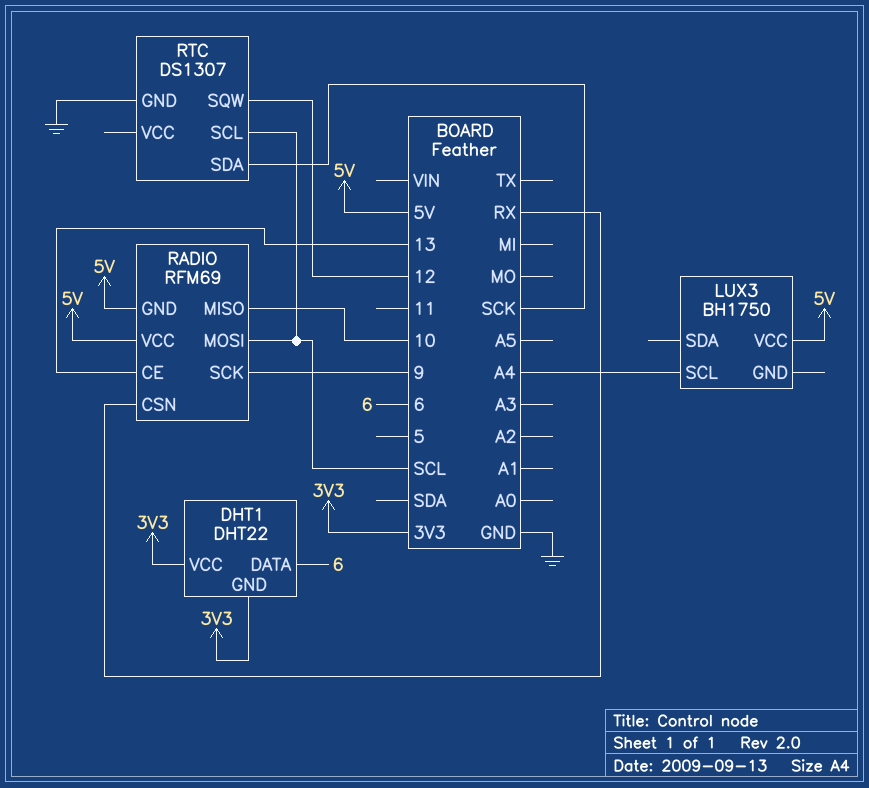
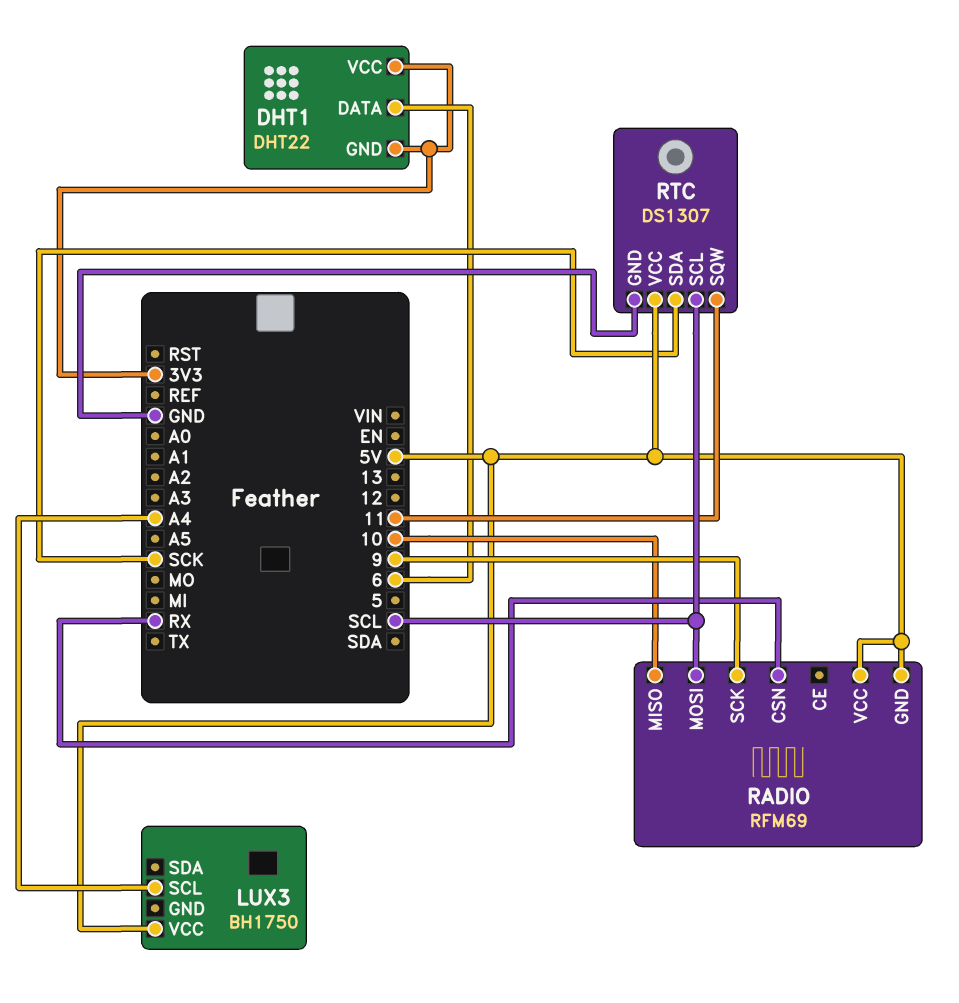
RADIO pin CE: 13 -> none
RTC pin SQW: 12 -> 11
RTC pin VCC: none -> 5V

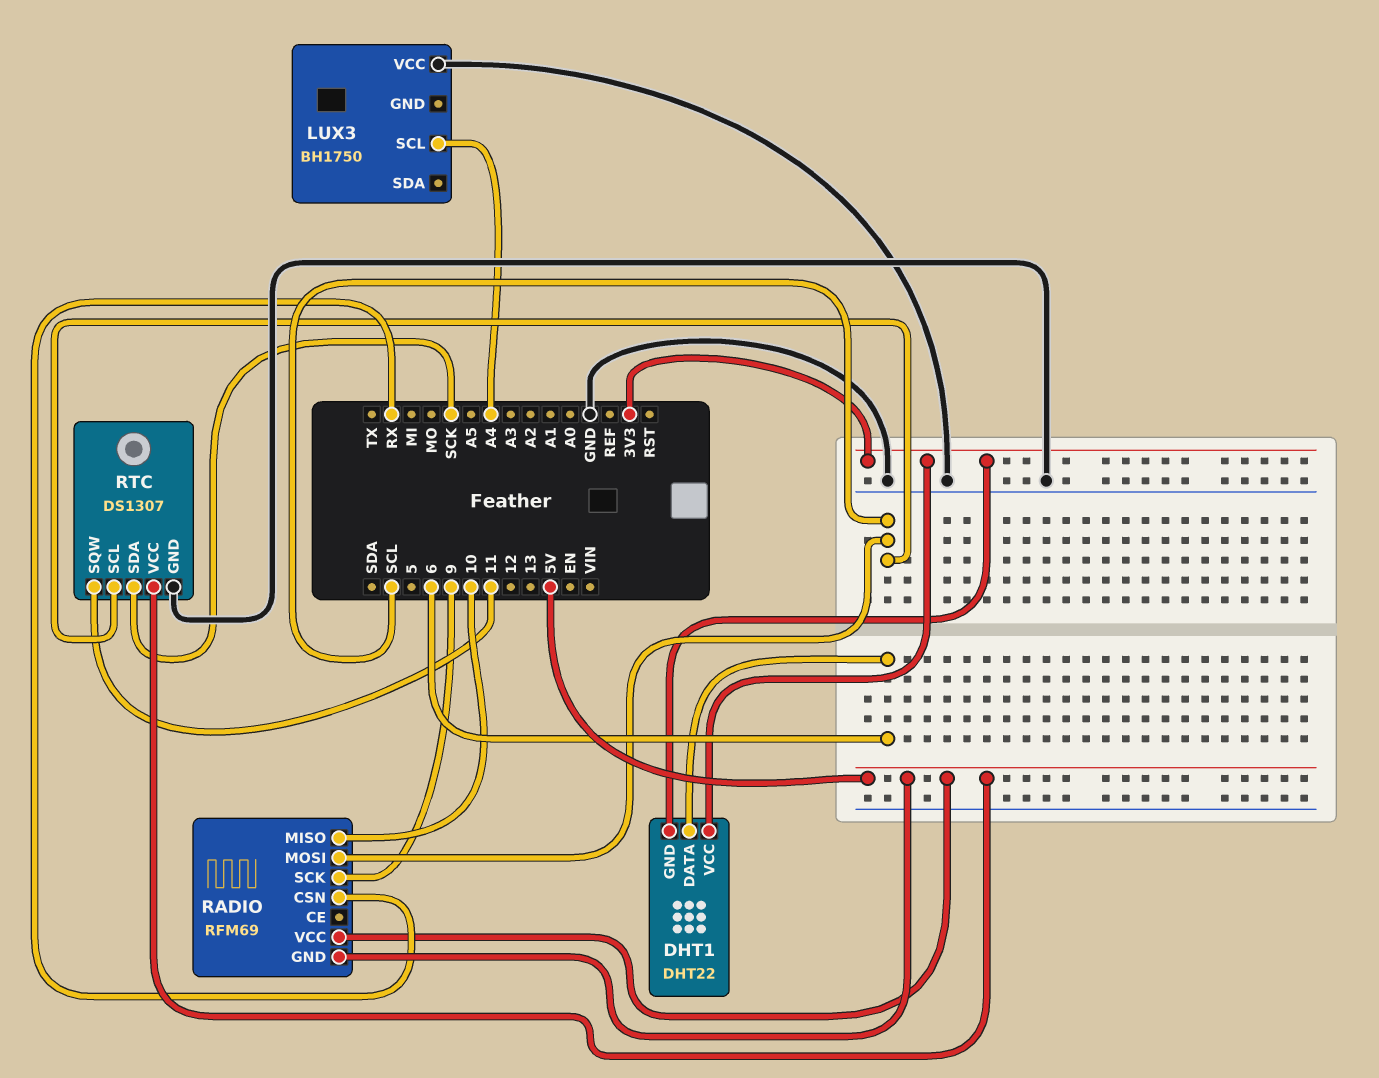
LUX3 pin VCC: 5V -> GND

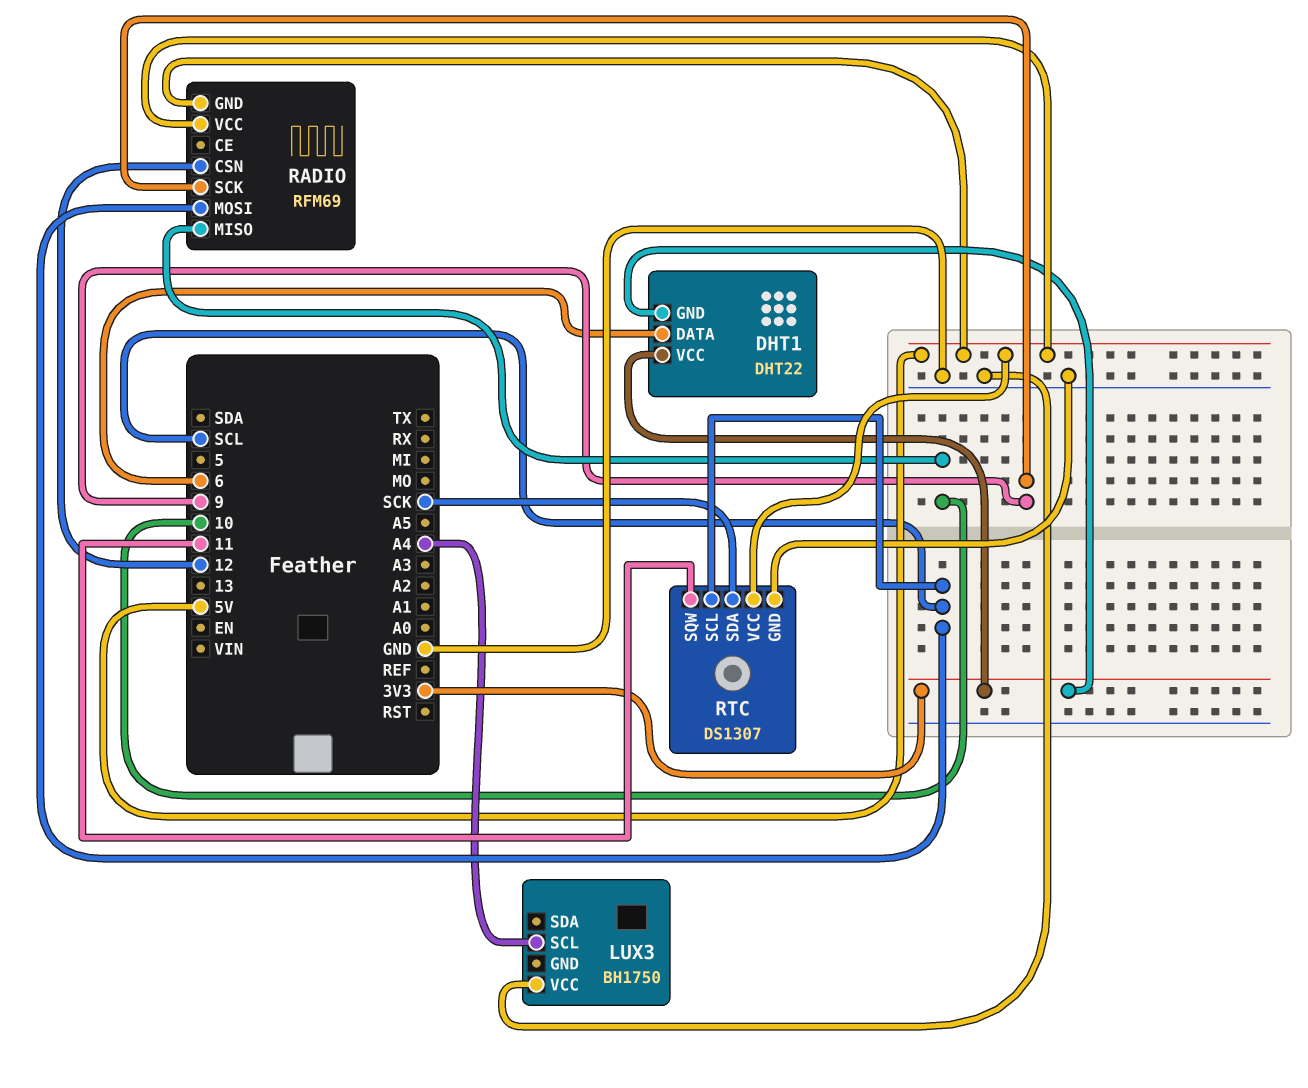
RADIO pin CSN: RX -> 12

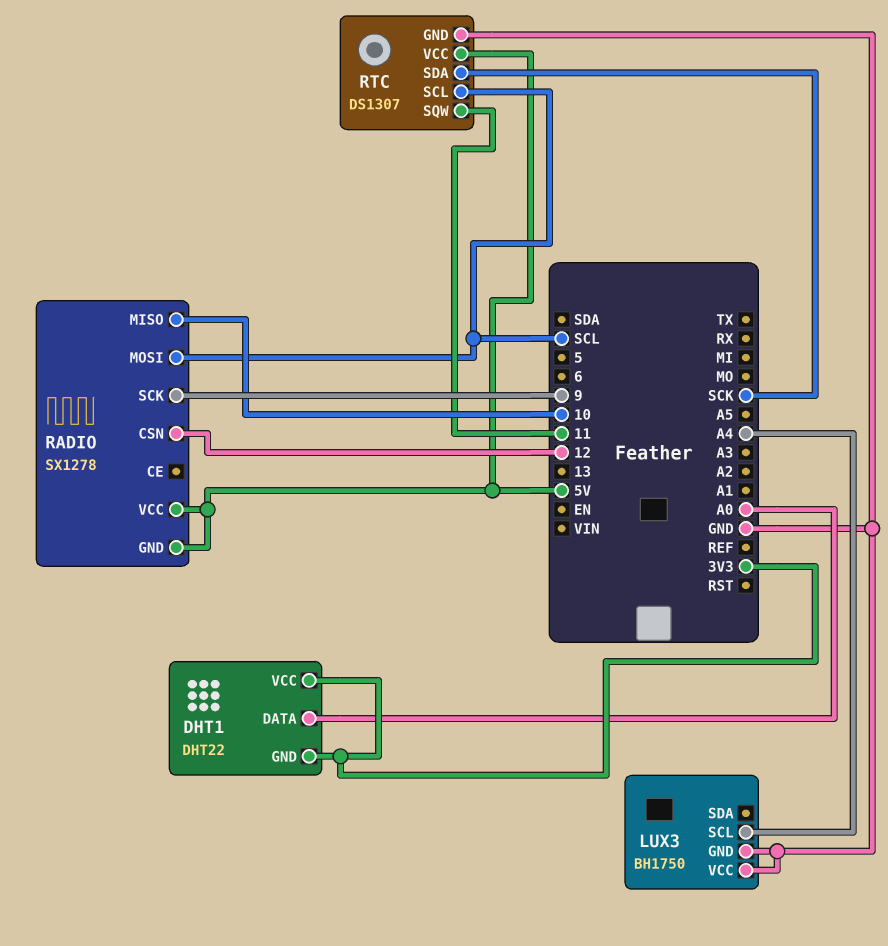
DHT1 pin DATA: 6 -> A0
LUX3 pin GND: none -> GND
RADIO: RFM69 -> SX1278

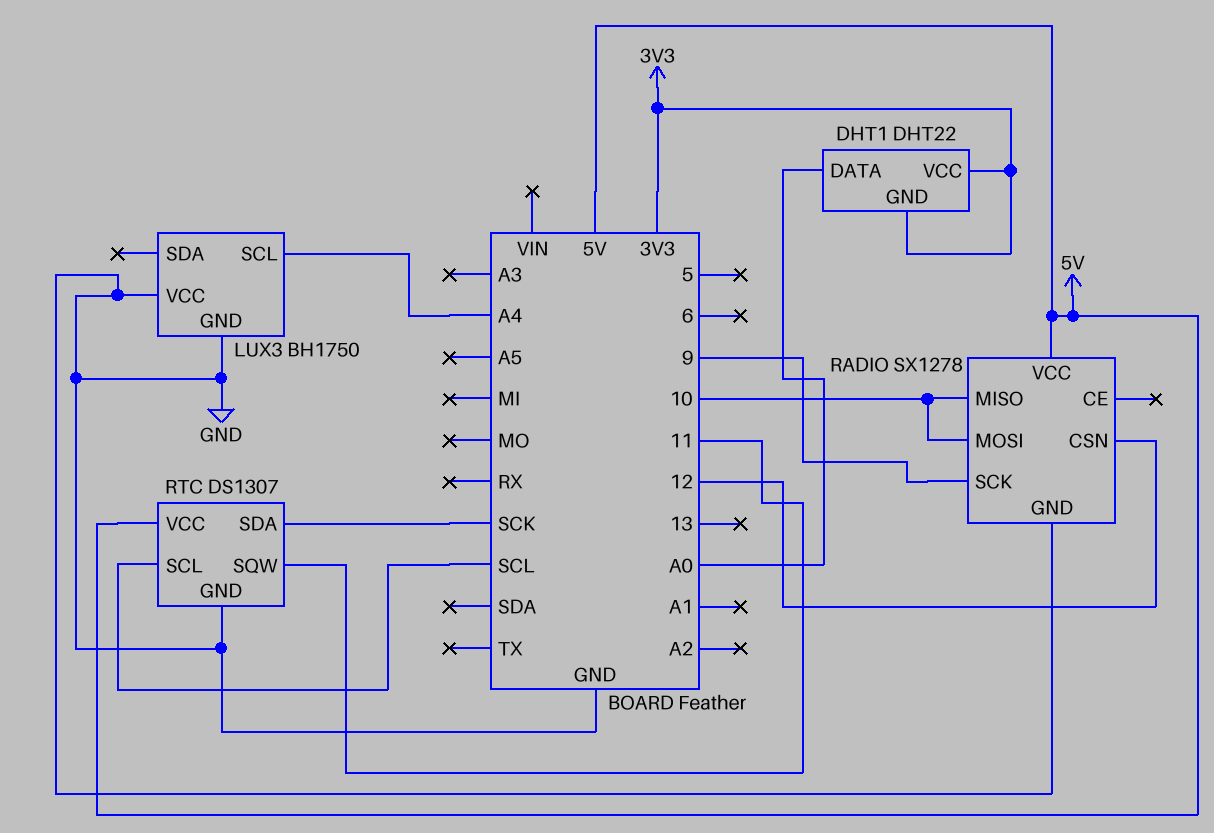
RADIO pin GND: 5V -> GND
RADIO pin MOSI: SCL -> 10

